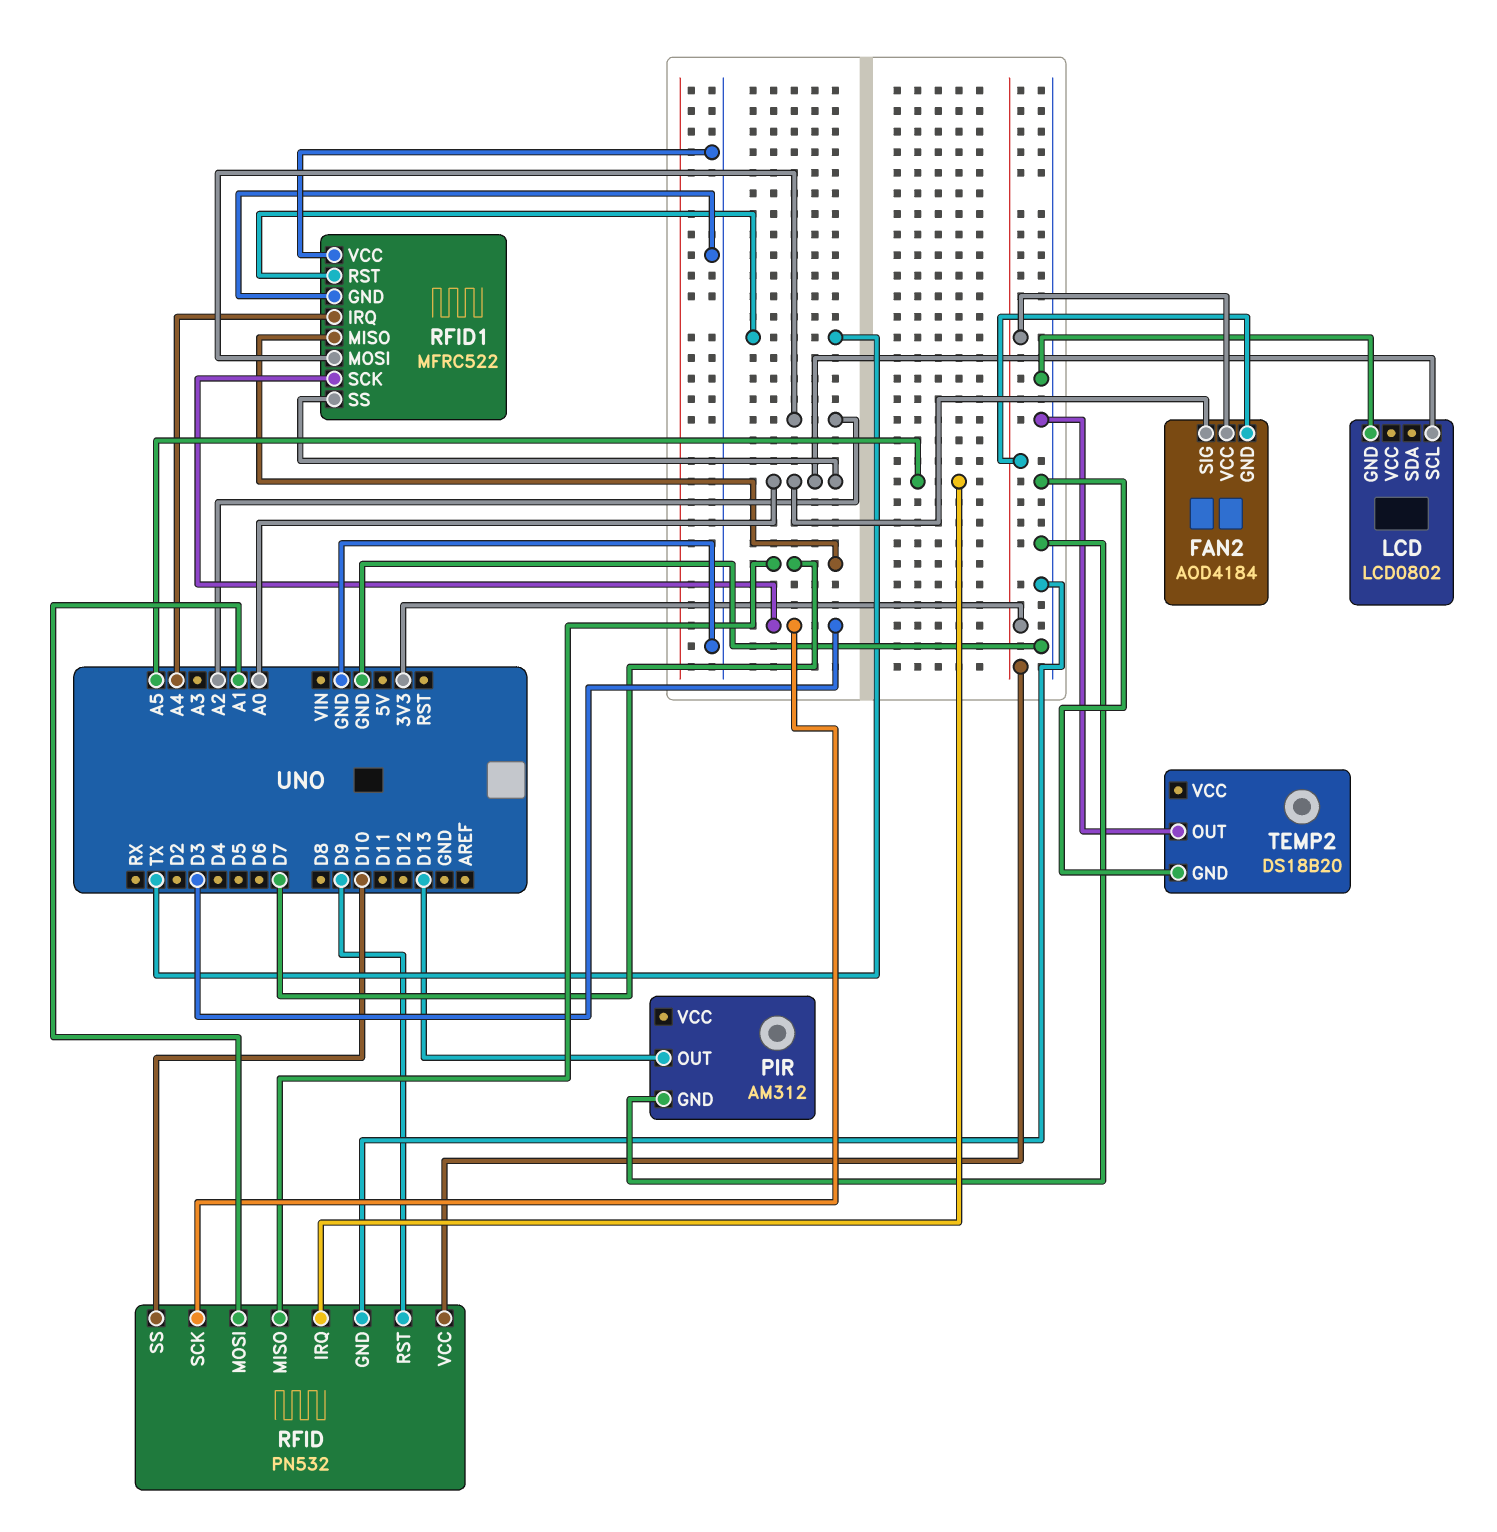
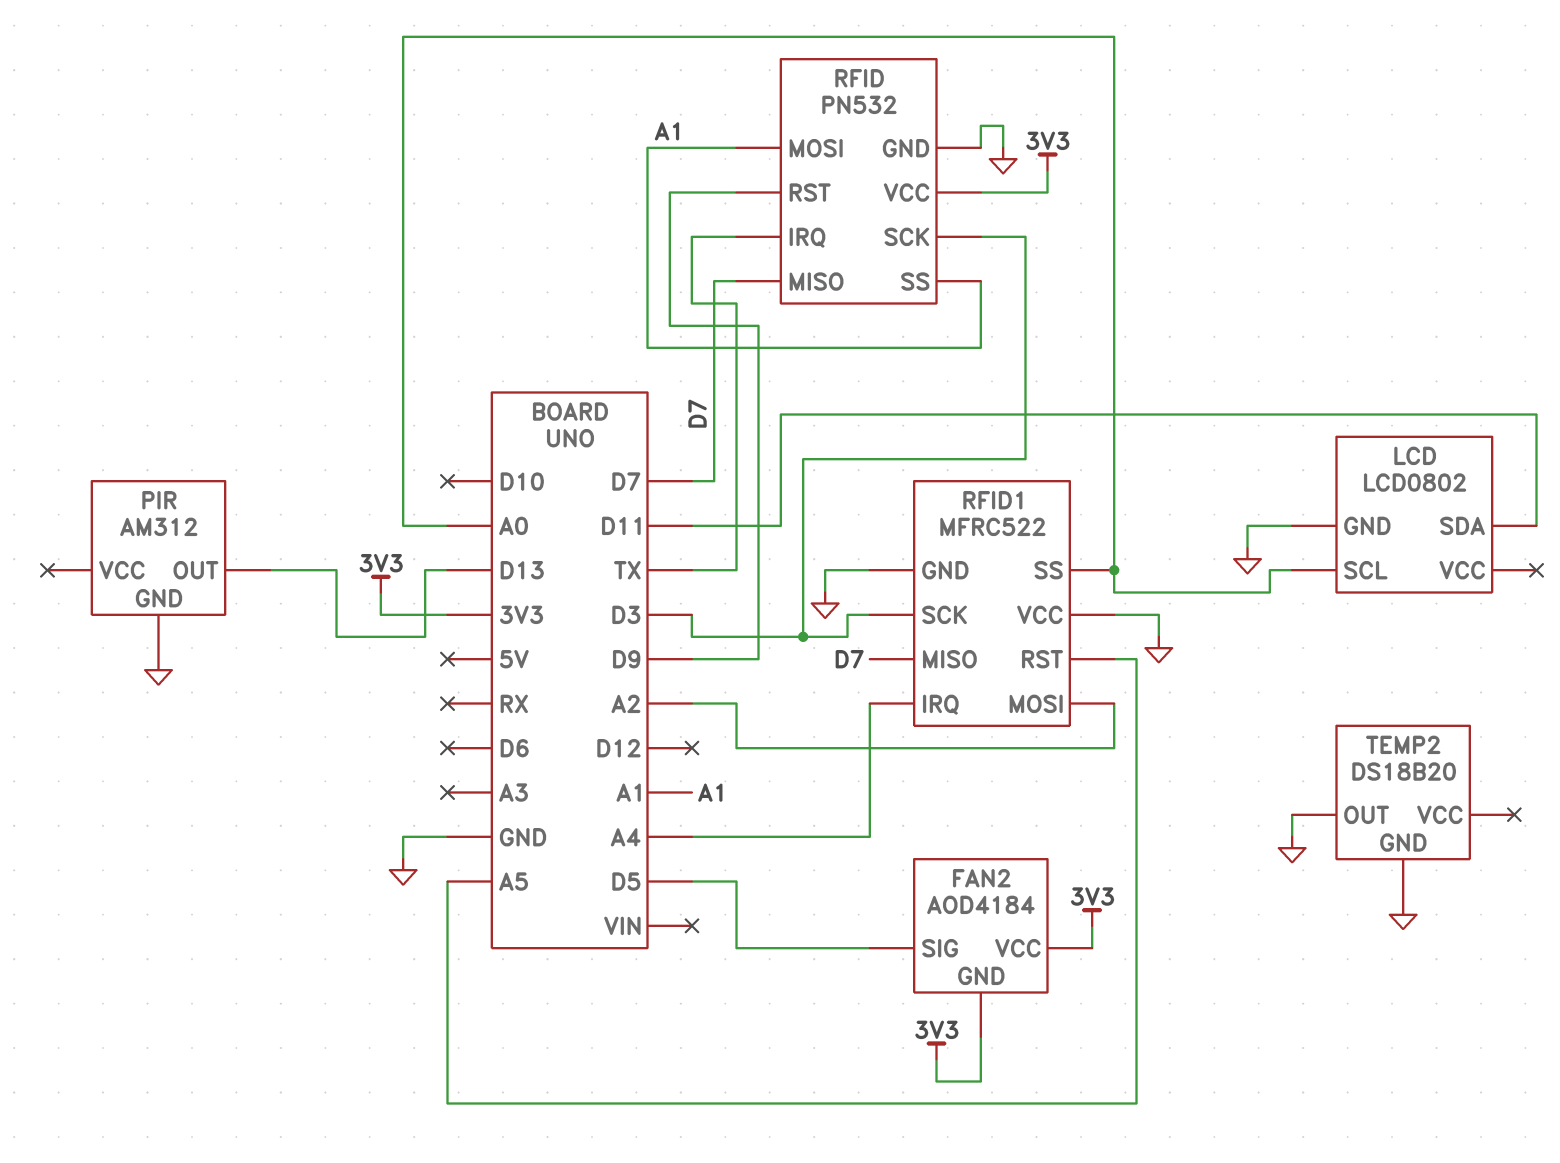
FAN2 pin SIG: A0 -> D5
LCD pin SDA: none -> D11
RFID pin IRQ: A5 -> TX
RFID pin SS: D10 -> A1
RFID1 pin RST: TX -> A5

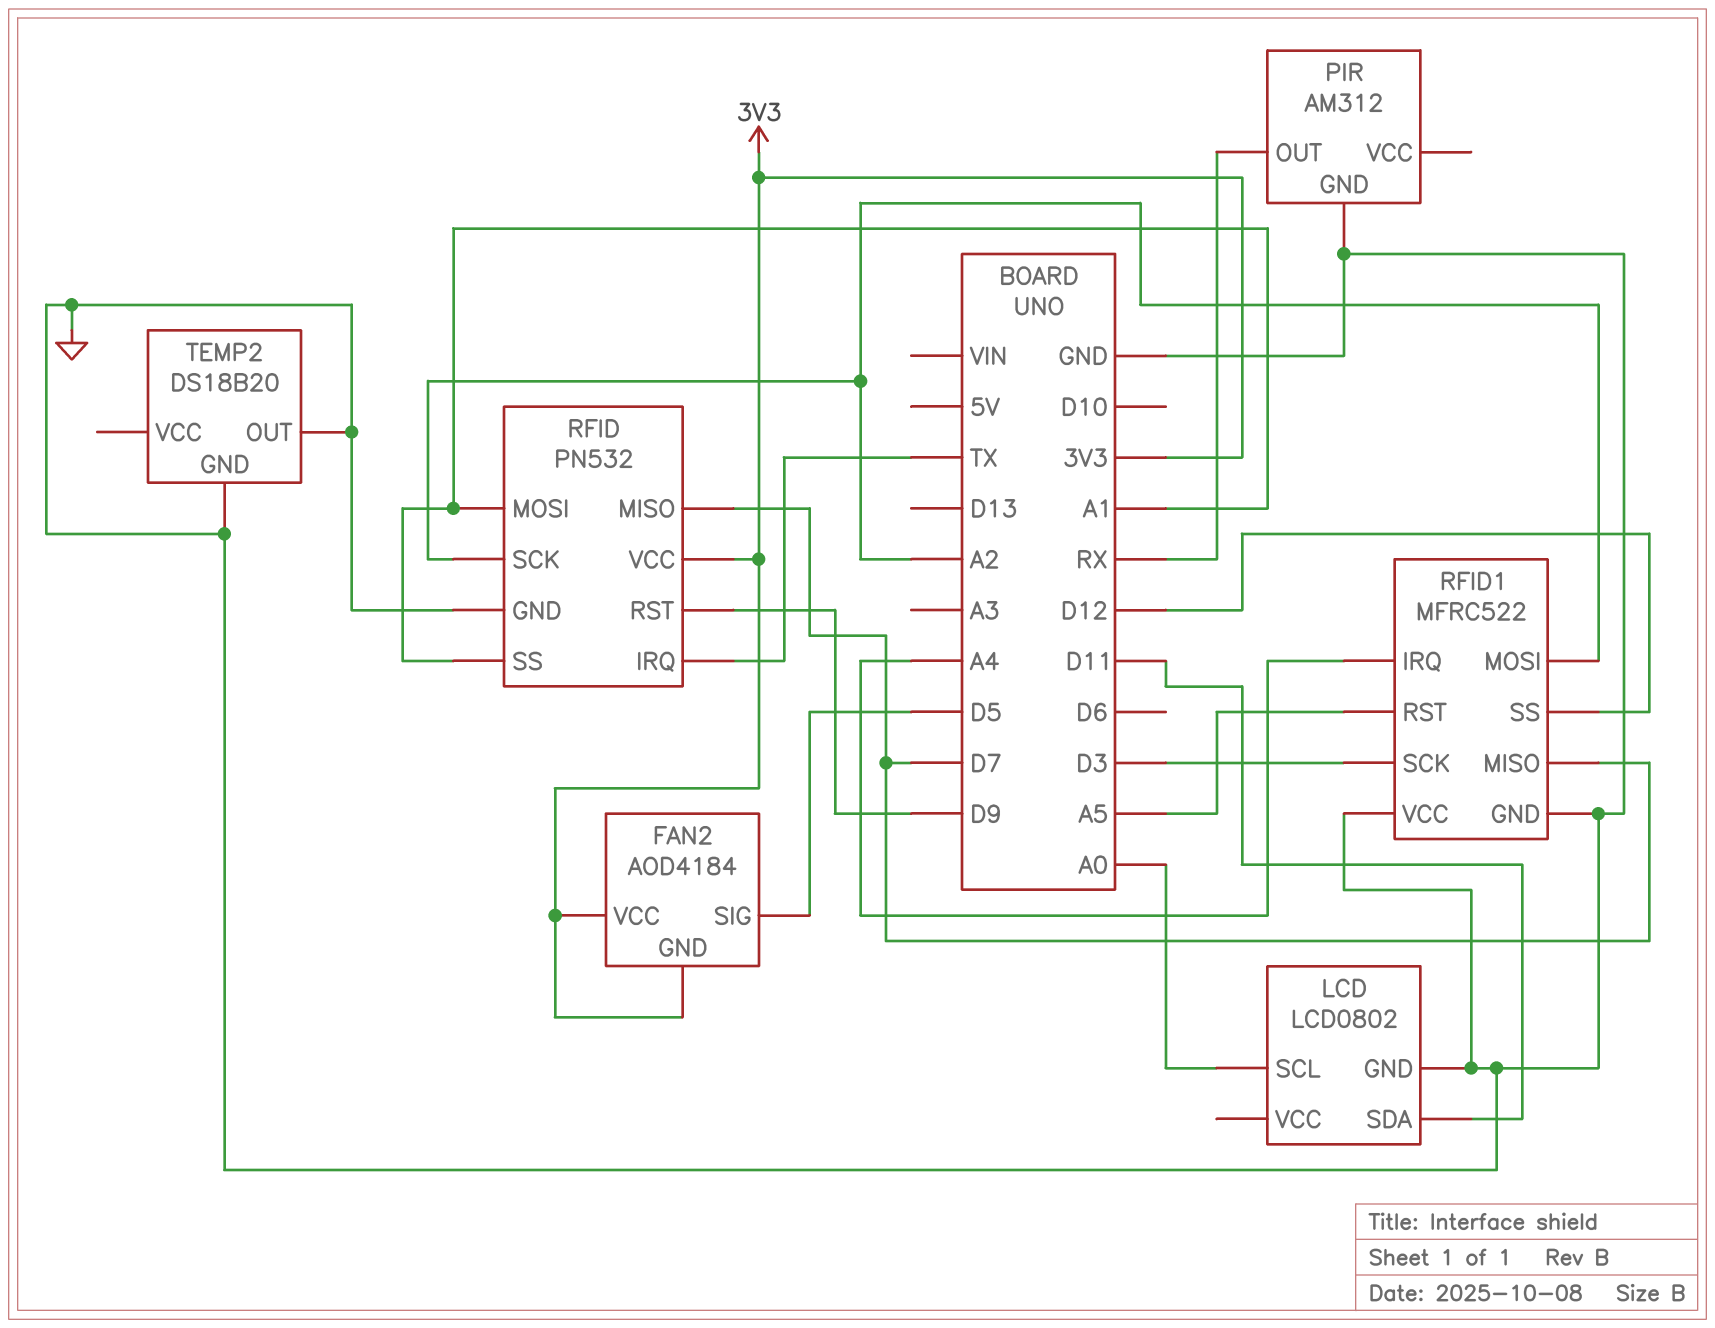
PIR pin OUT: D13 -> RX
RFID pin SCK: D3 -> A2
RFID1 pin SS: A0 -> D12

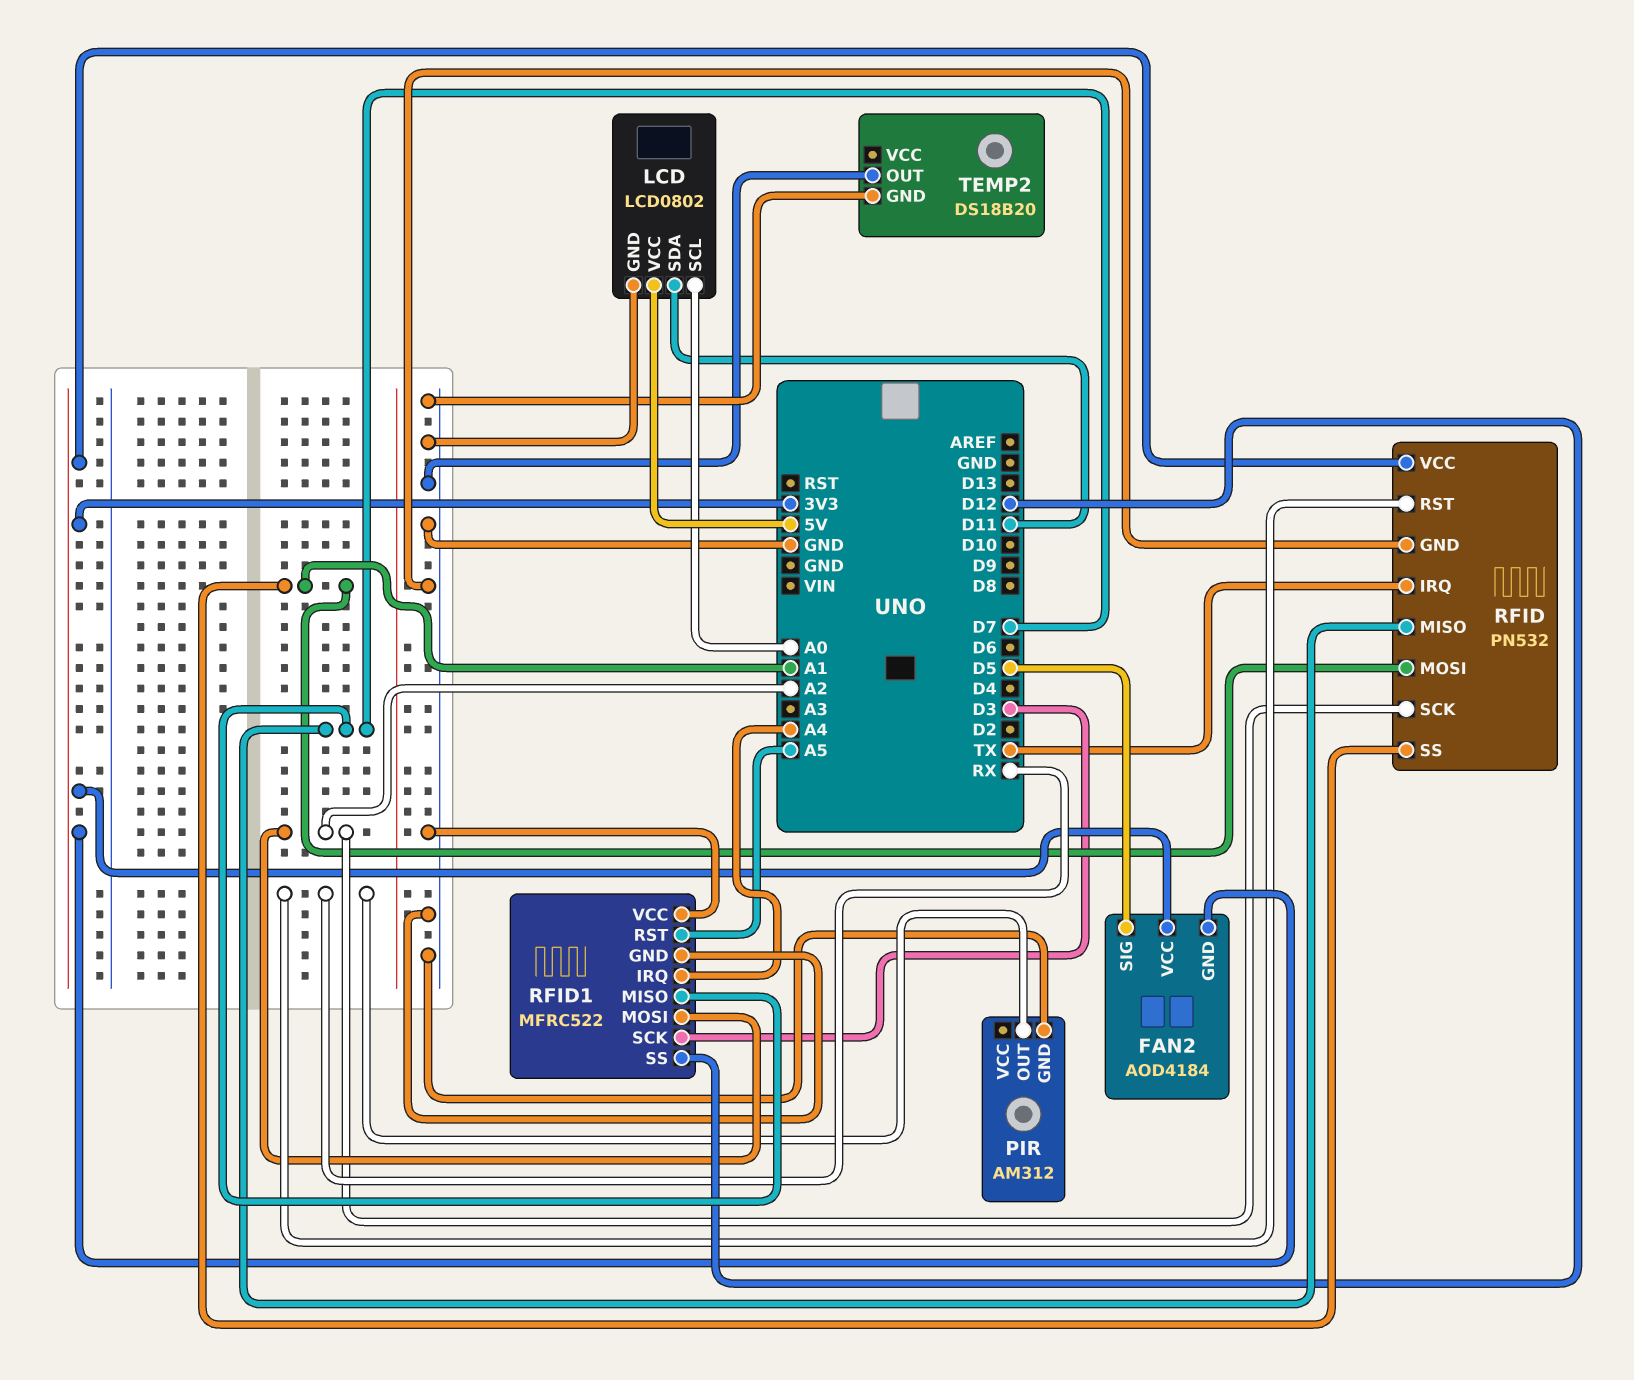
LCD pin VCC: none -> 5V
RFID pin RST: D9 -> RX

